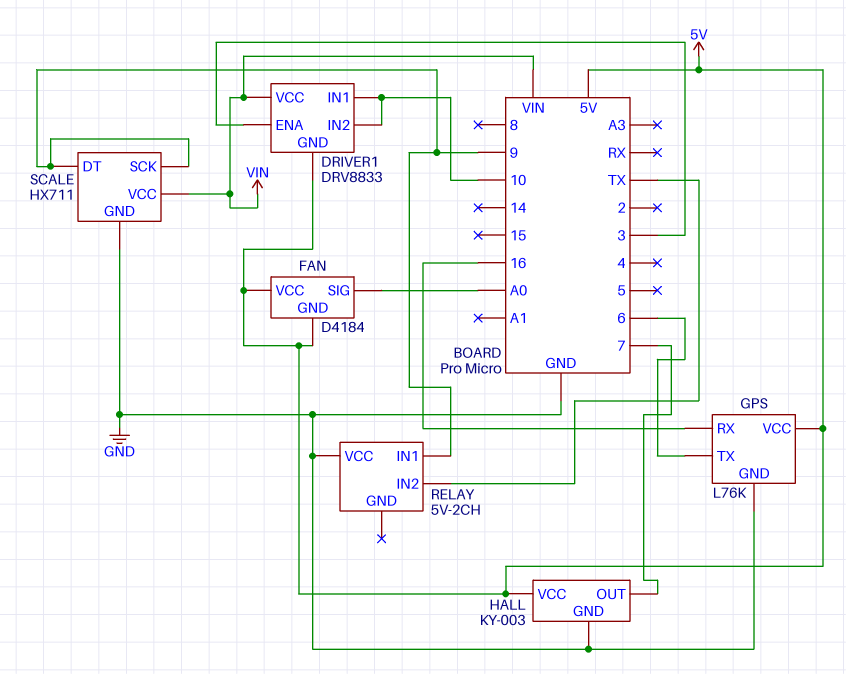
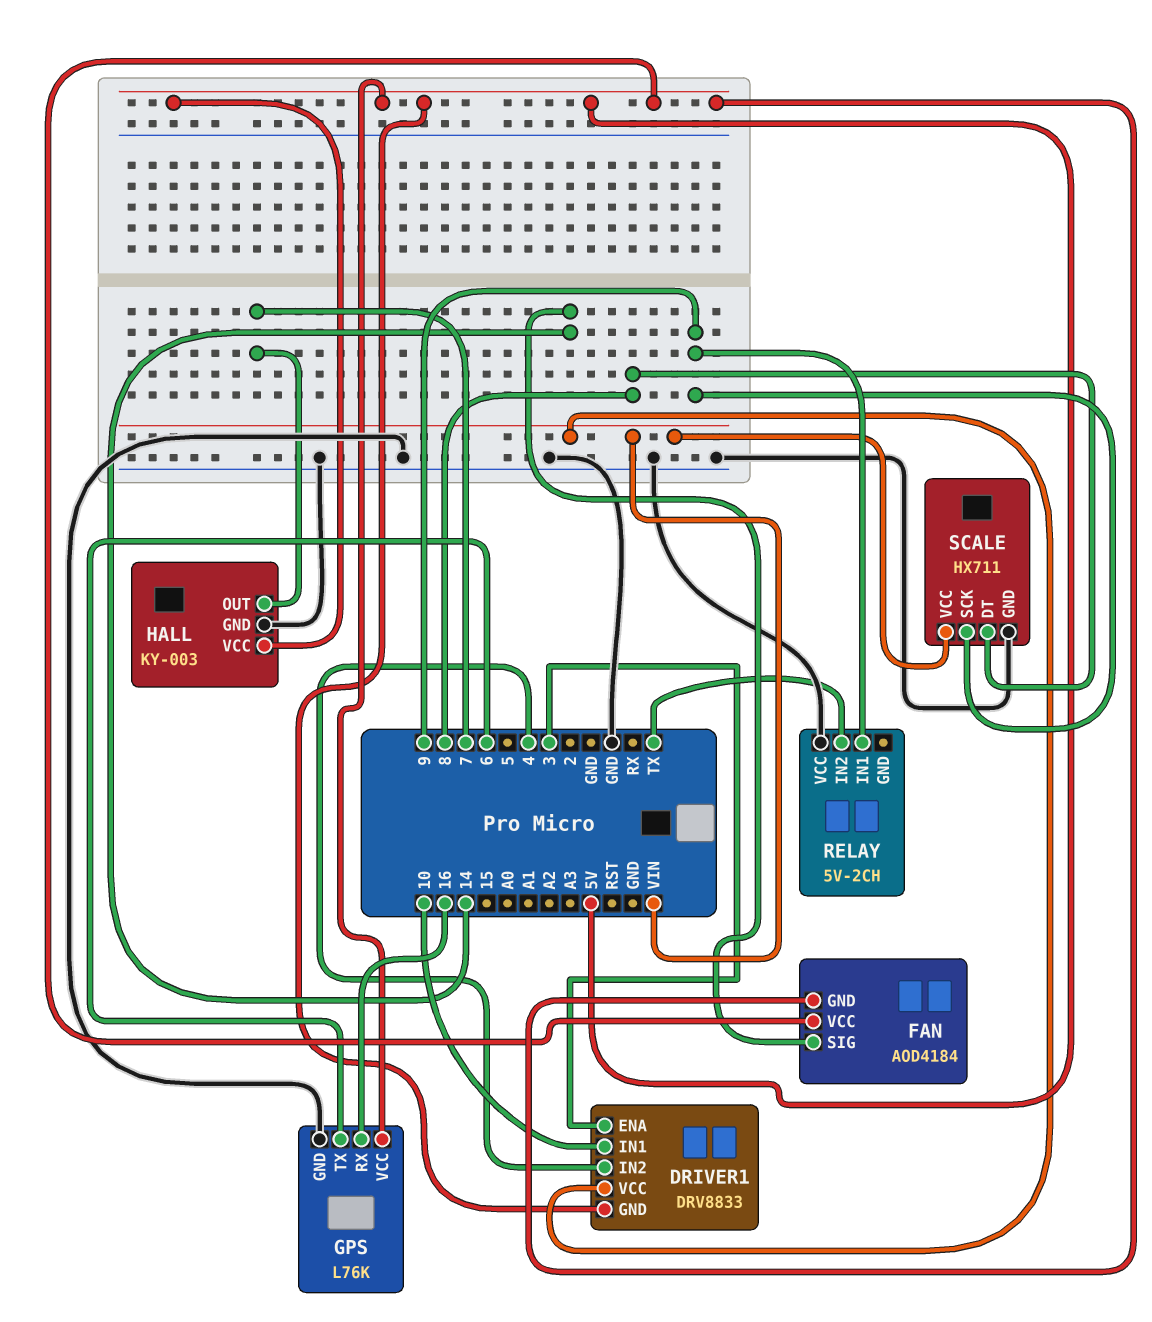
DRIVER1 pin IN2: 10 -> 4
FAN: D4184 -> AOD4184
FAN pin SIG: A0 -> 14
SCALE pin DT: 9 -> 8

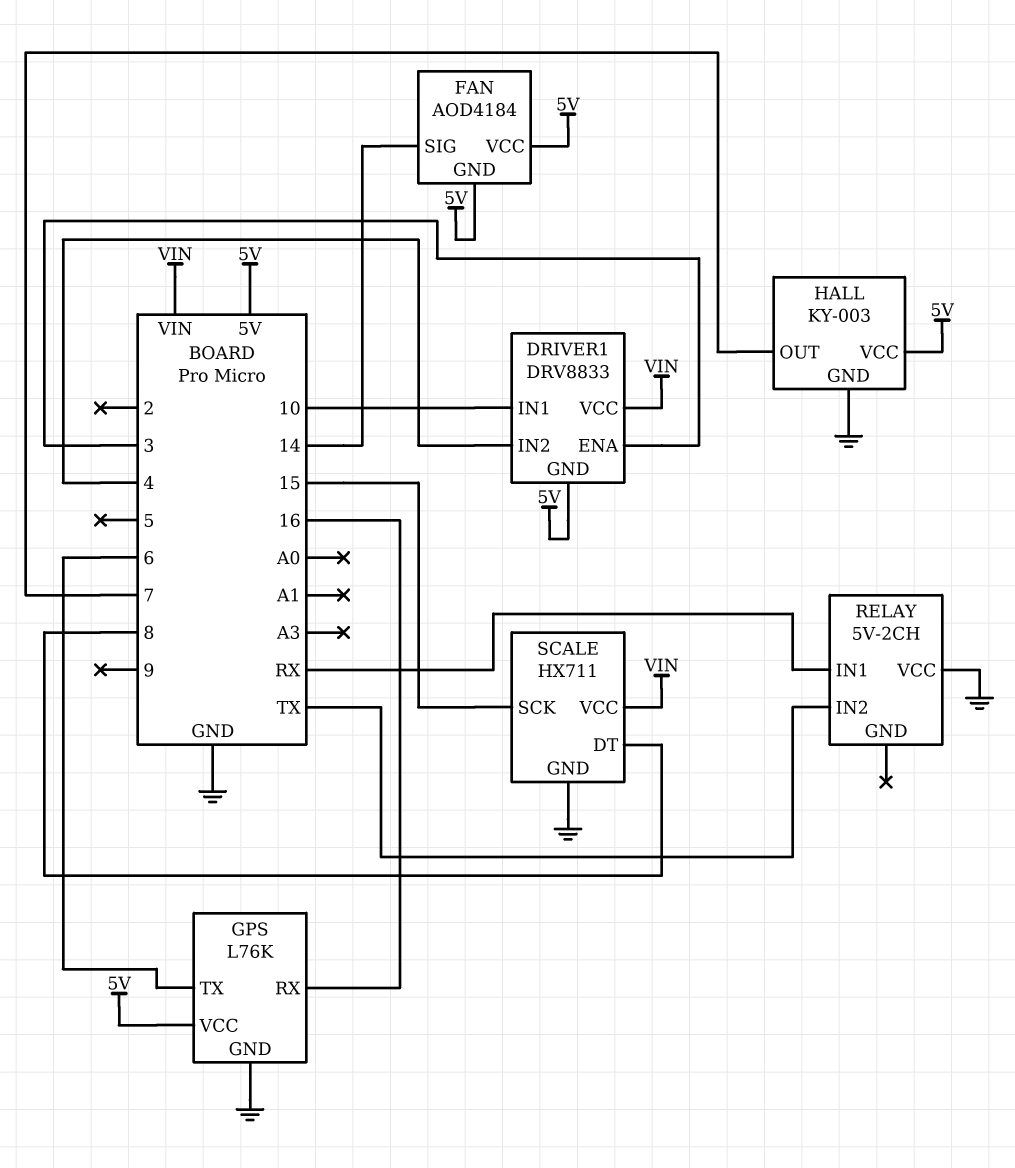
RELAY pin IN1: 9 -> RX
SCALE pin SCK: 9 -> 15

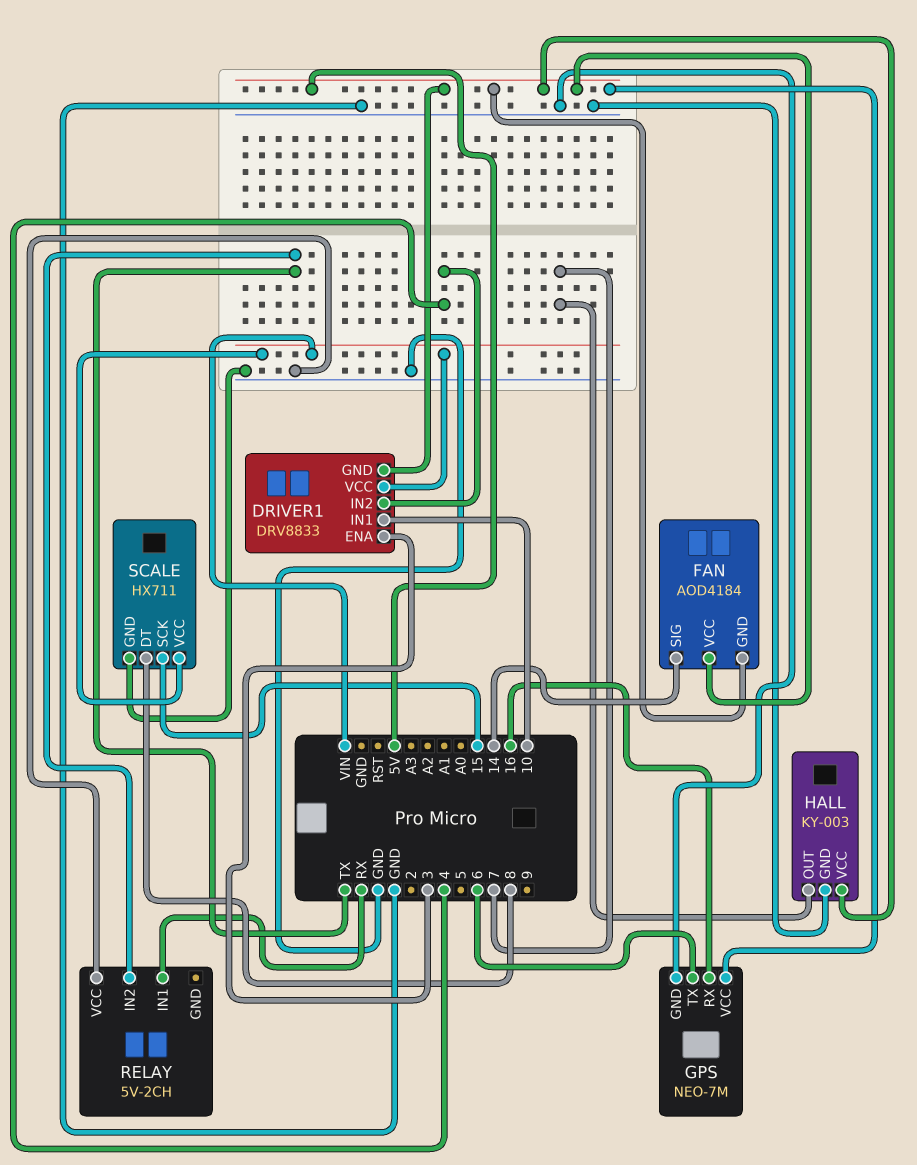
GPS: L76K -> NEO-7M

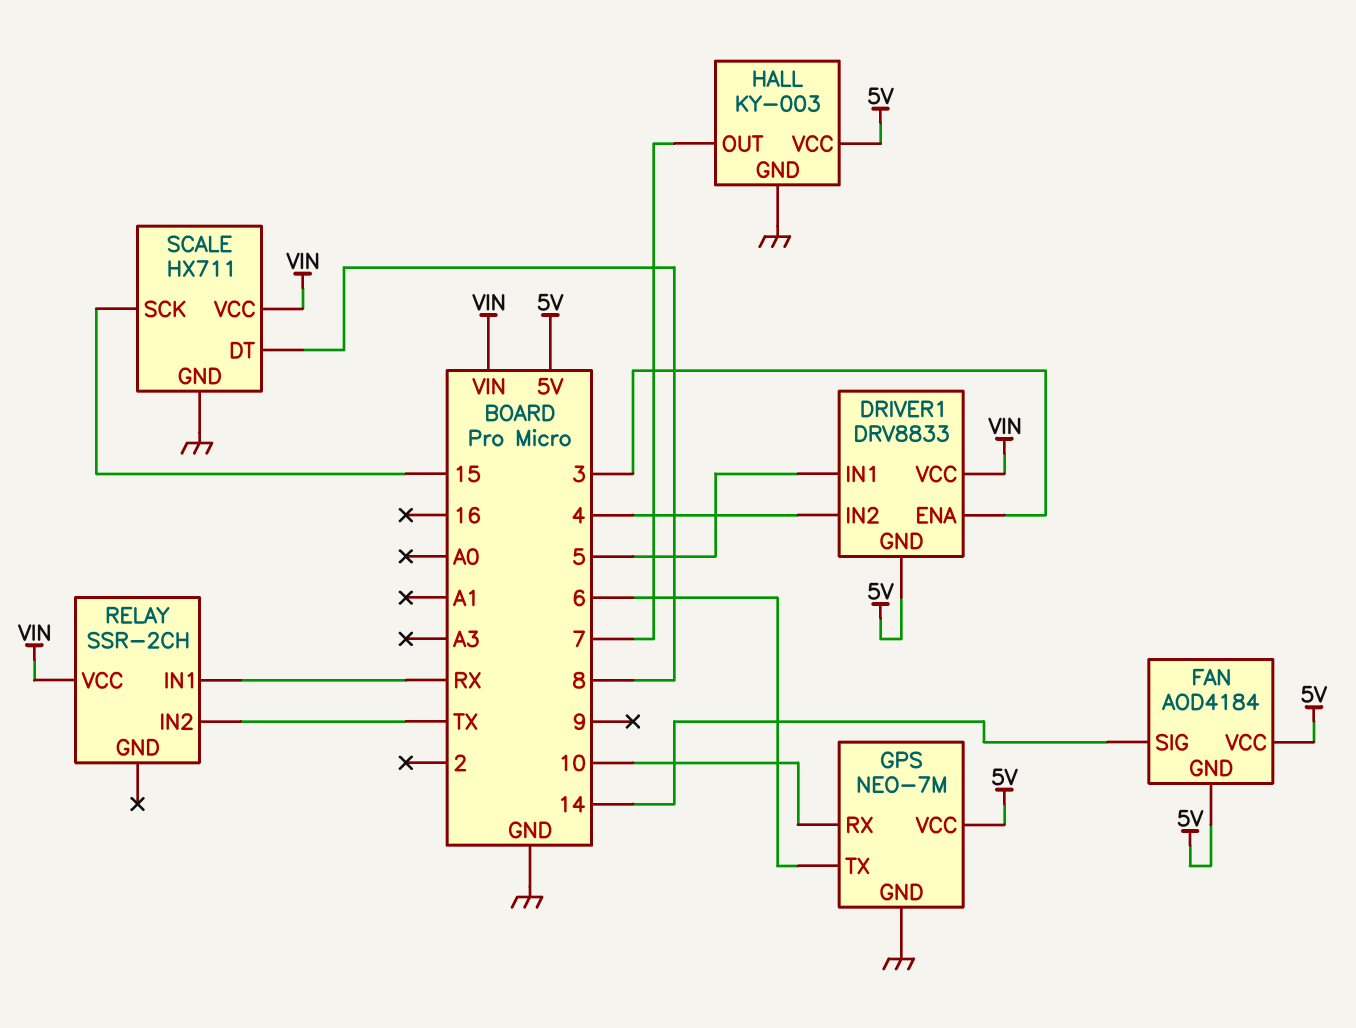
DRIVER1 pin IN1: 10 -> 5
GPS pin RX: 16 -> 10
RELAY: 5V-2CH -> SSR-2CH
RELAY pin VCC: GND -> VIN

